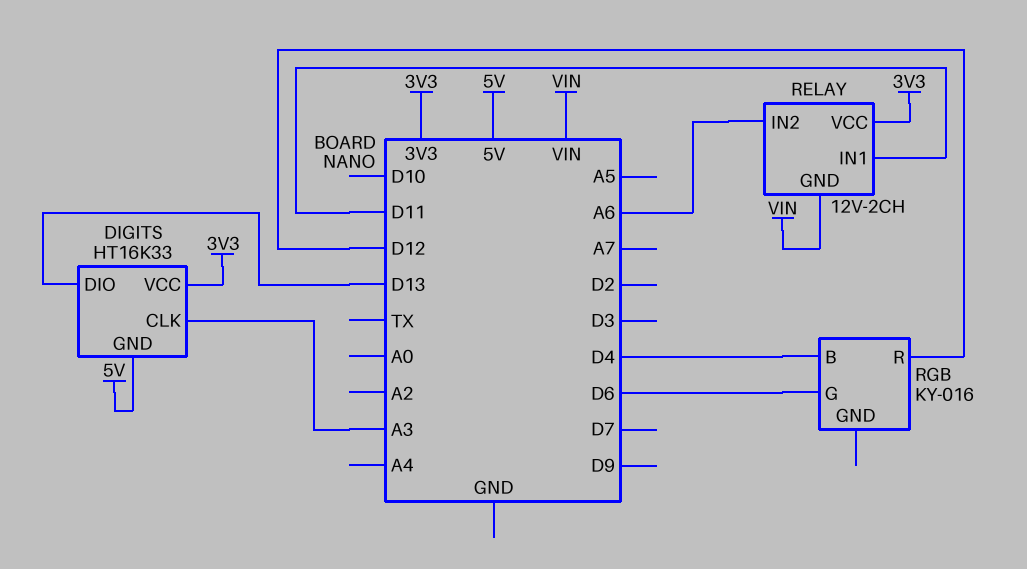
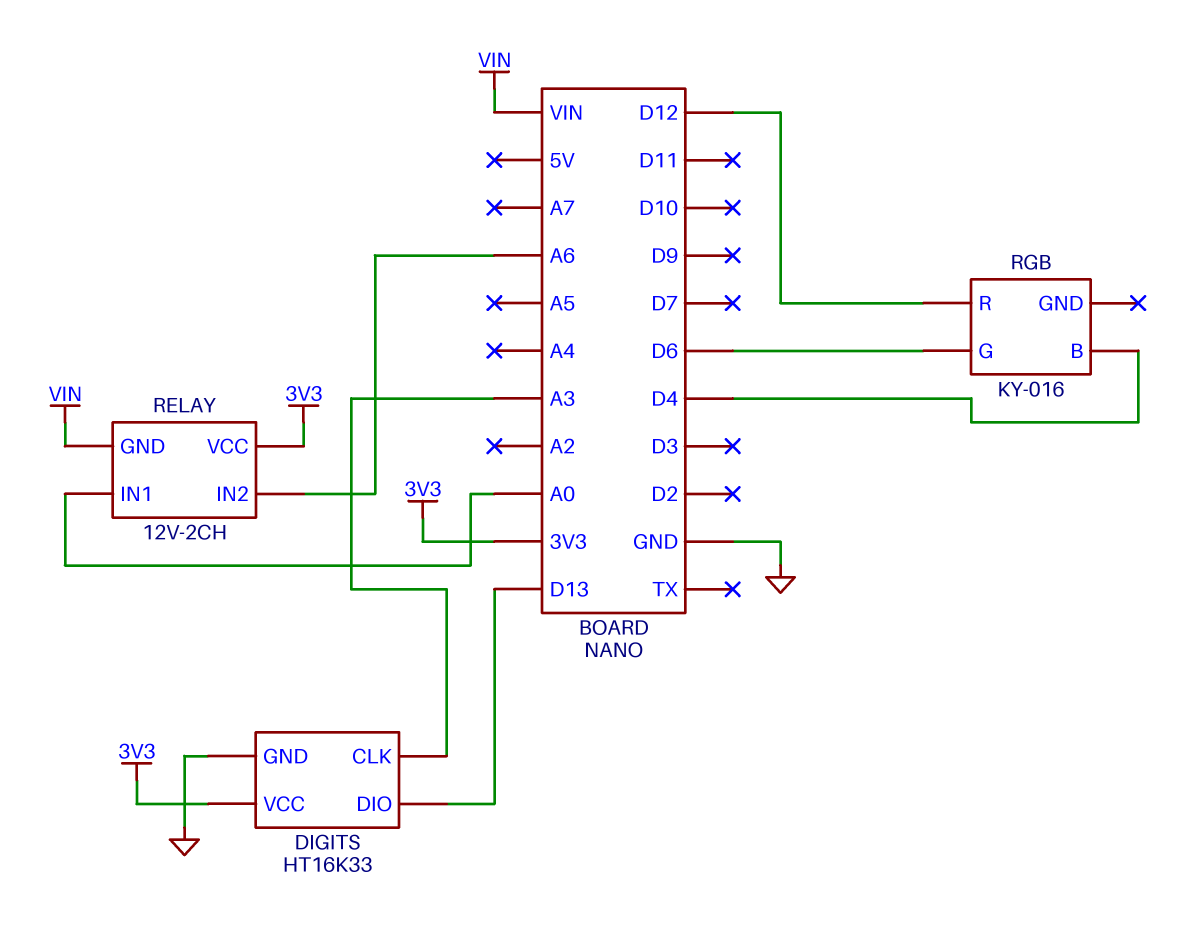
DIGITS pin GND: 5V -> GND
RELAY pin IN1: D11 -> A0

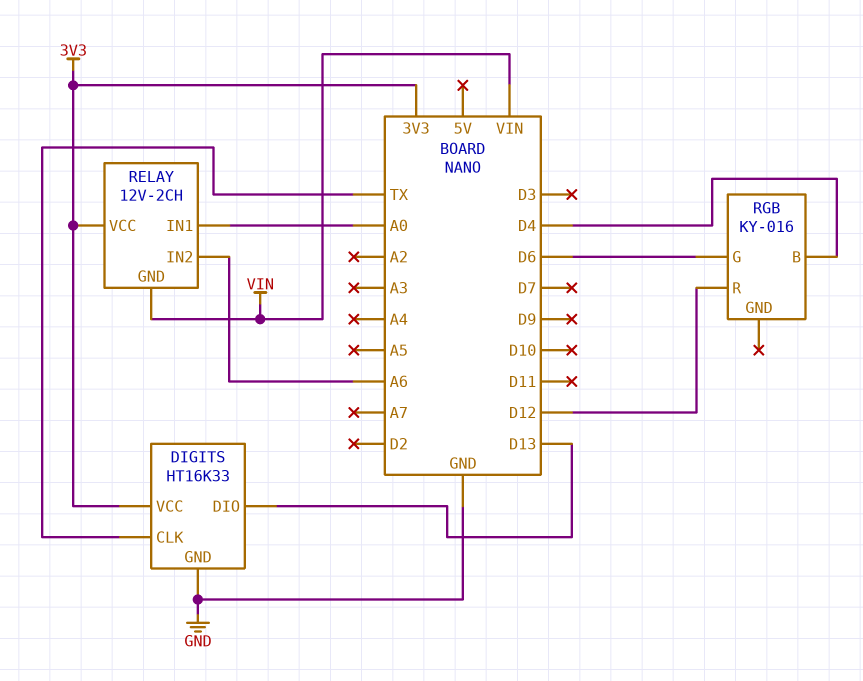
DIGITS pin CLK: A3 -> TX

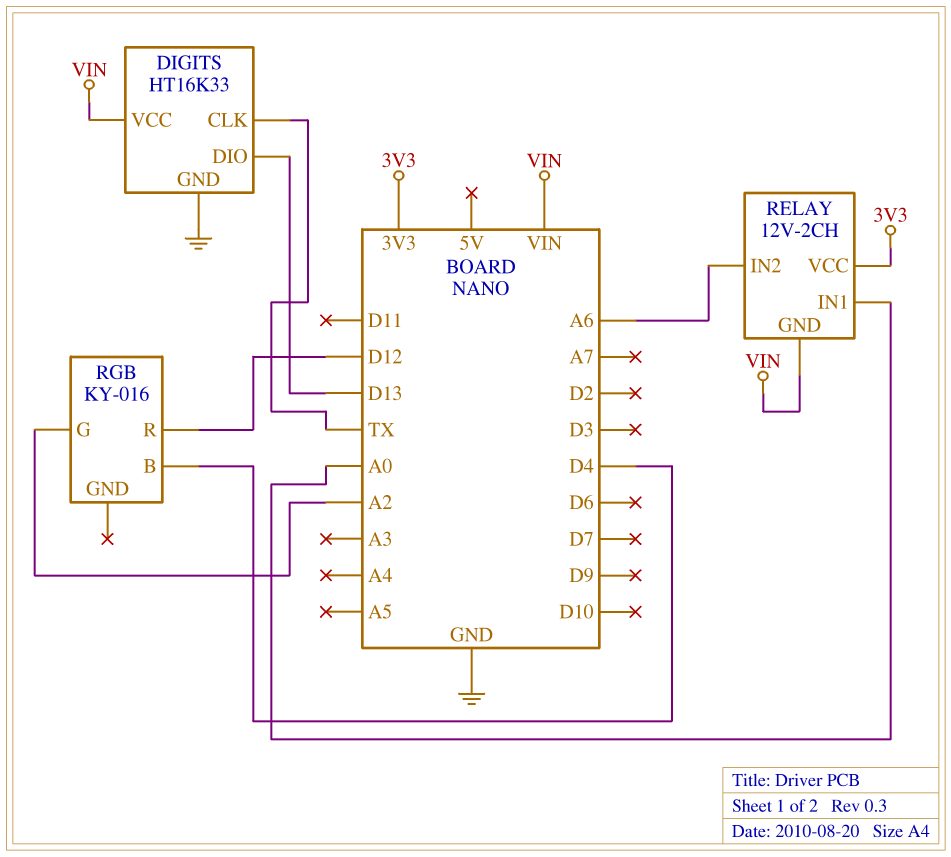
DIGITS pin VCC: 3V3 -> VIN
RGB pin G: D6 -> A2

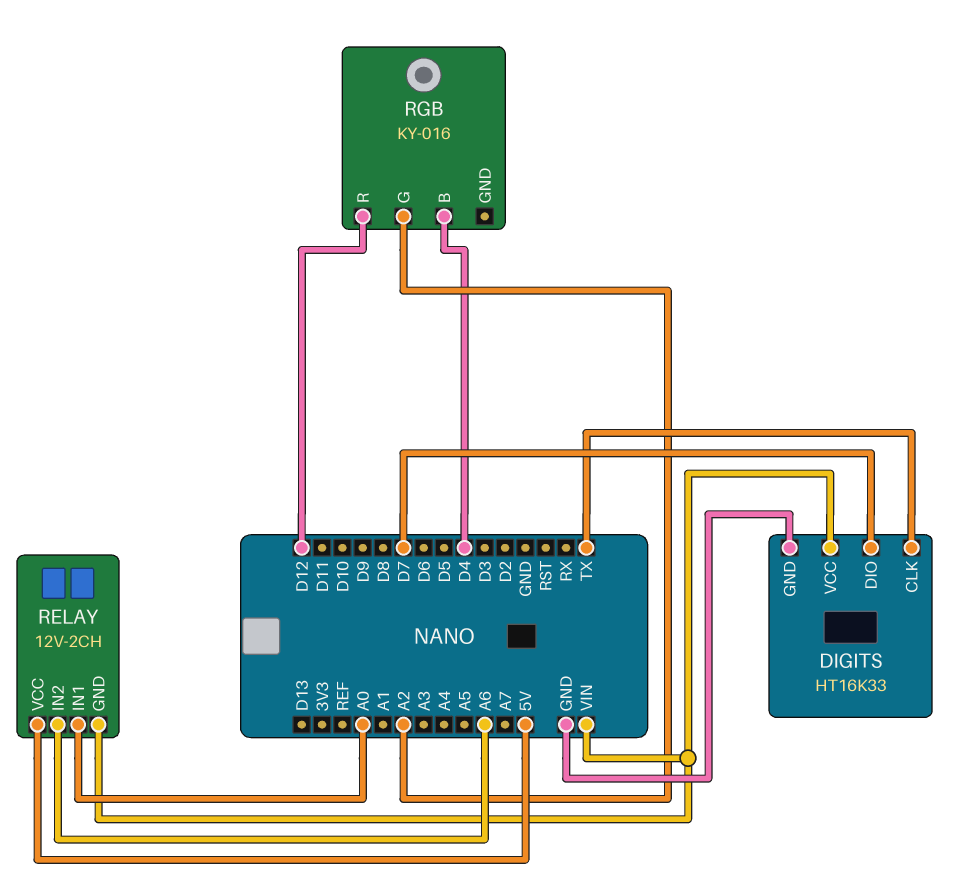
DIGITS pin DIO: D13 -> D7
RELAY pin VCC: 3V3 -> 5V

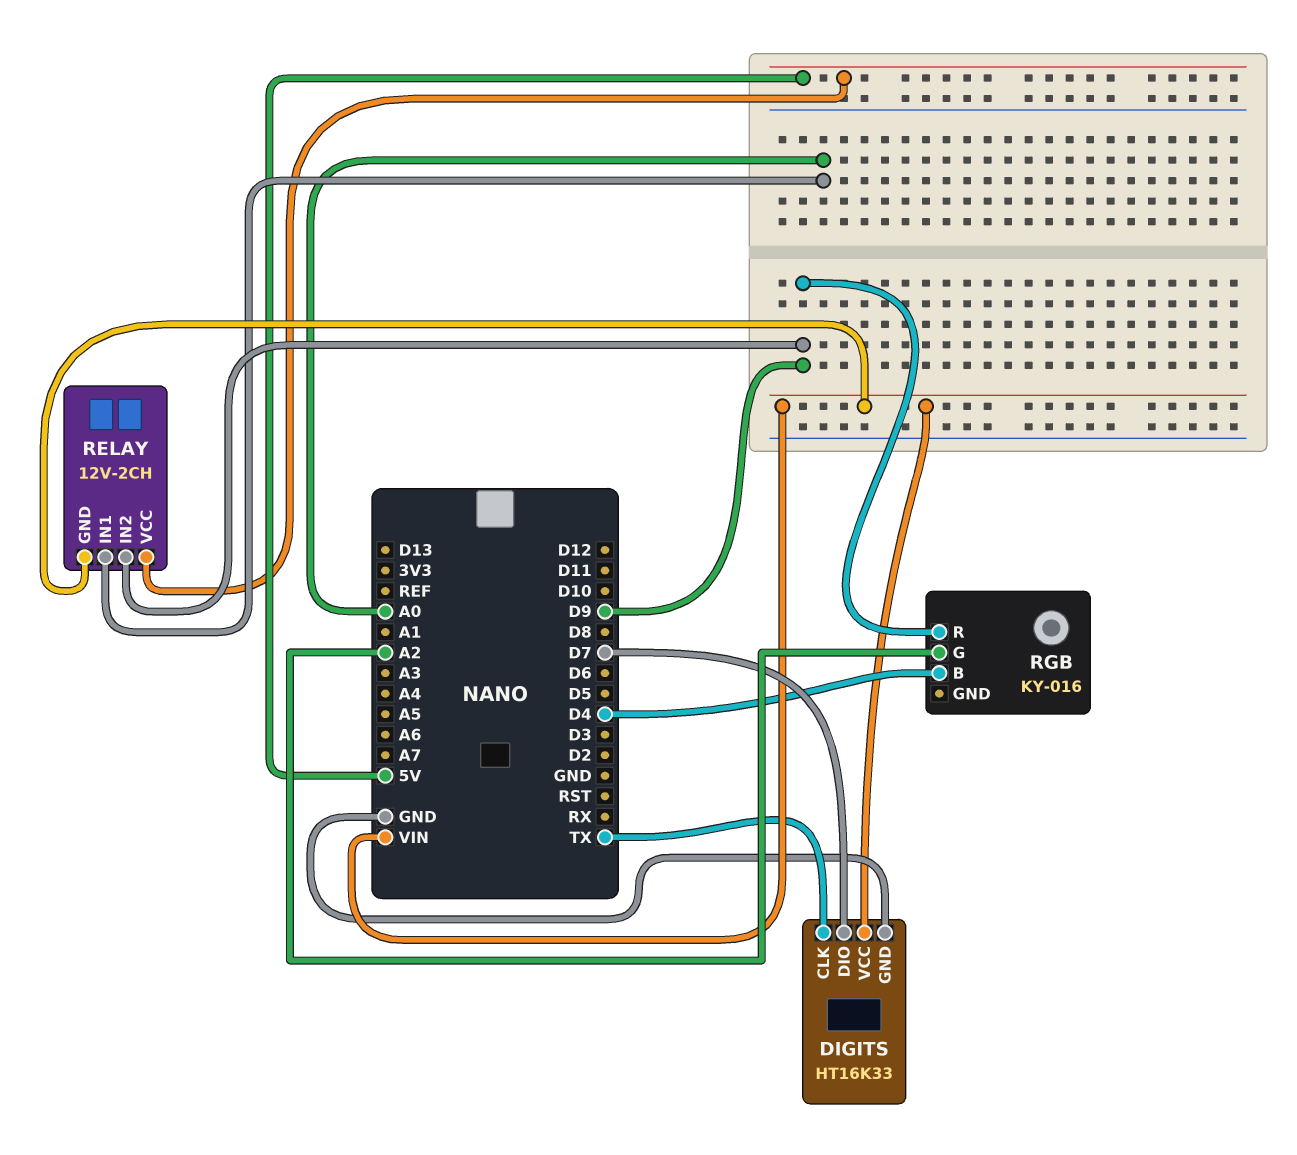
RELAY pin IN2: A6 -> D9
RGB pin R: D12 -> D9

